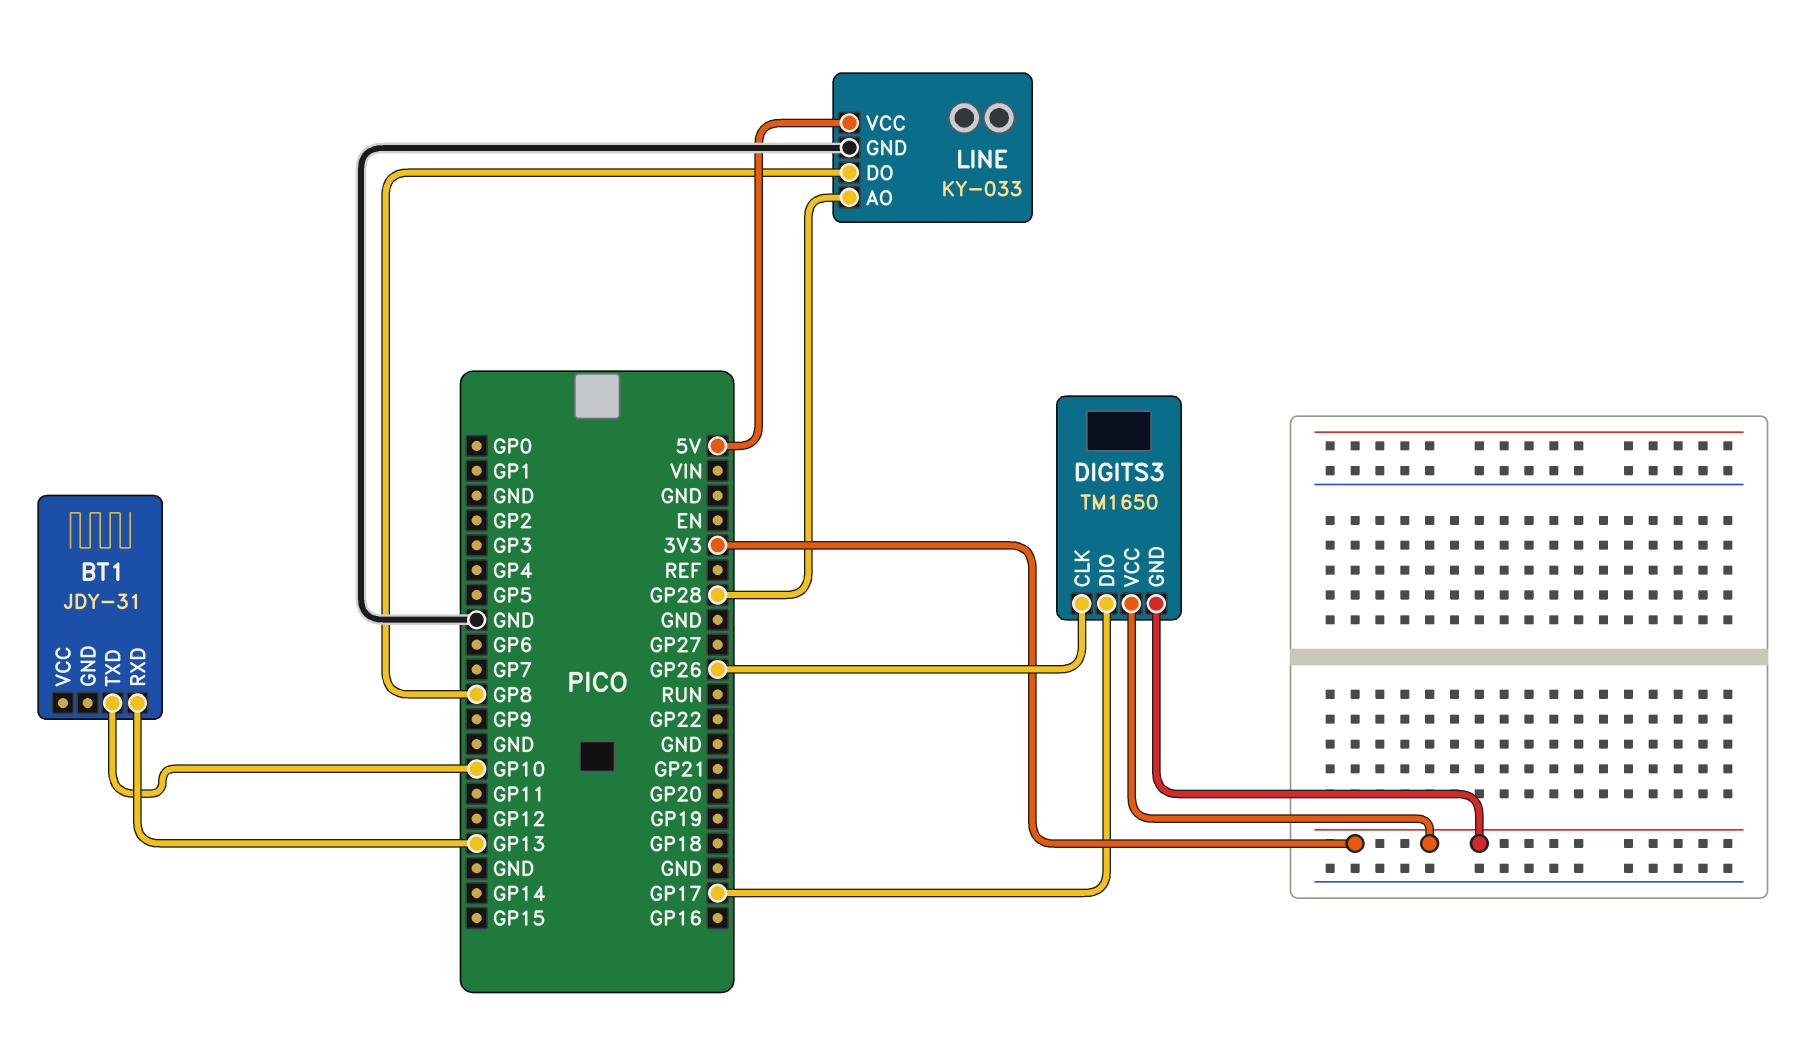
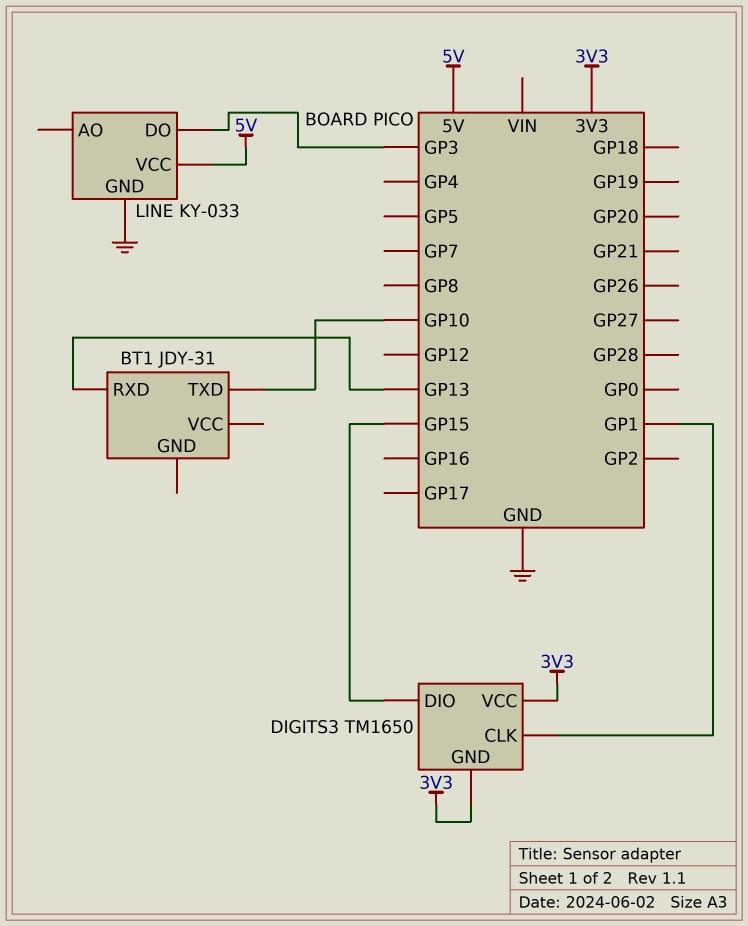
DIGITS3 pin CLK: GP26 -> GP1
DIGITS3 pin DIO: GP17 -> GP15
LINE pin AO: GP28 -> none
LINE pin DO: GP8 -> GP3

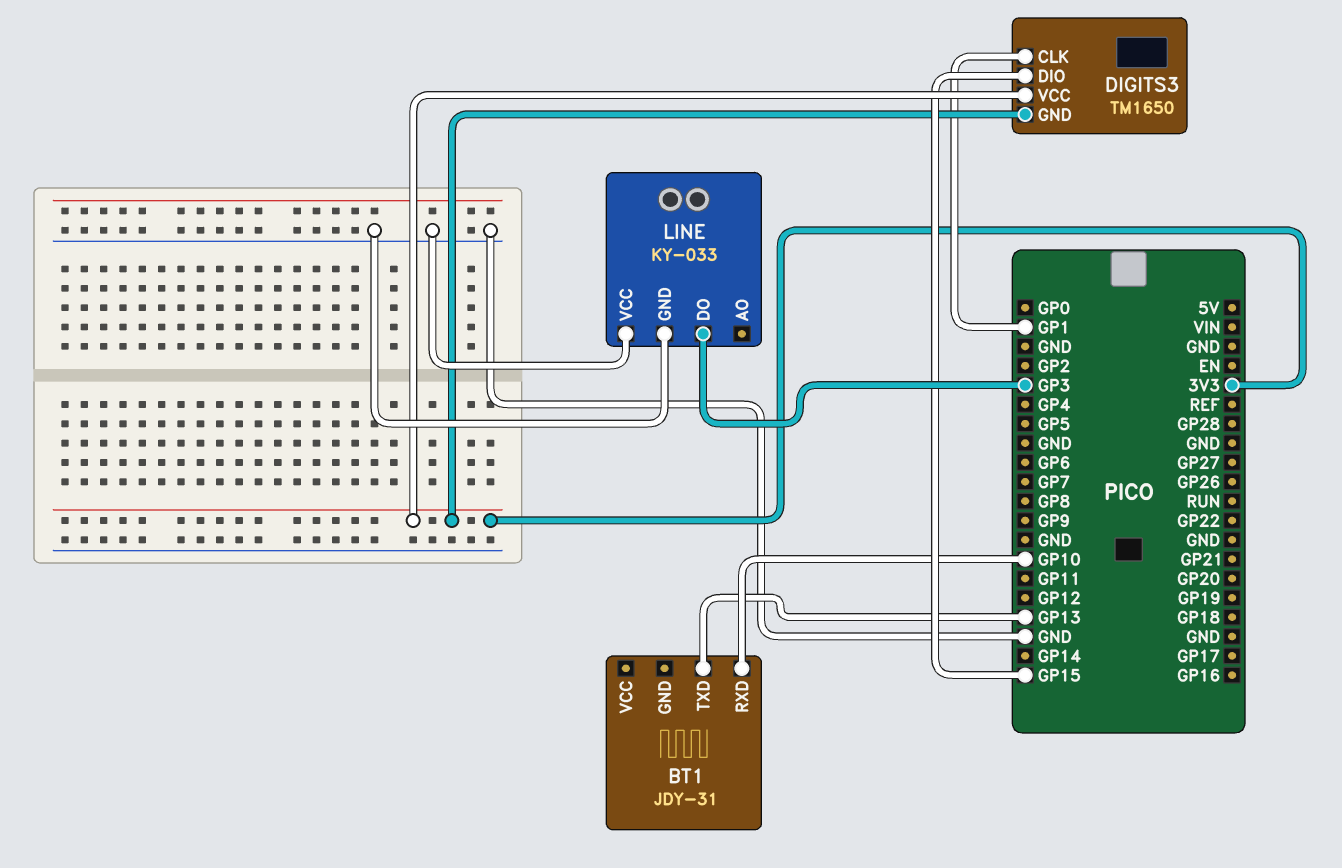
BT1 pin RXD: GP13 -> GP10
BT1 pin TXD: GP10 -> GP13
LINE pin VCC: 5V -> GND

